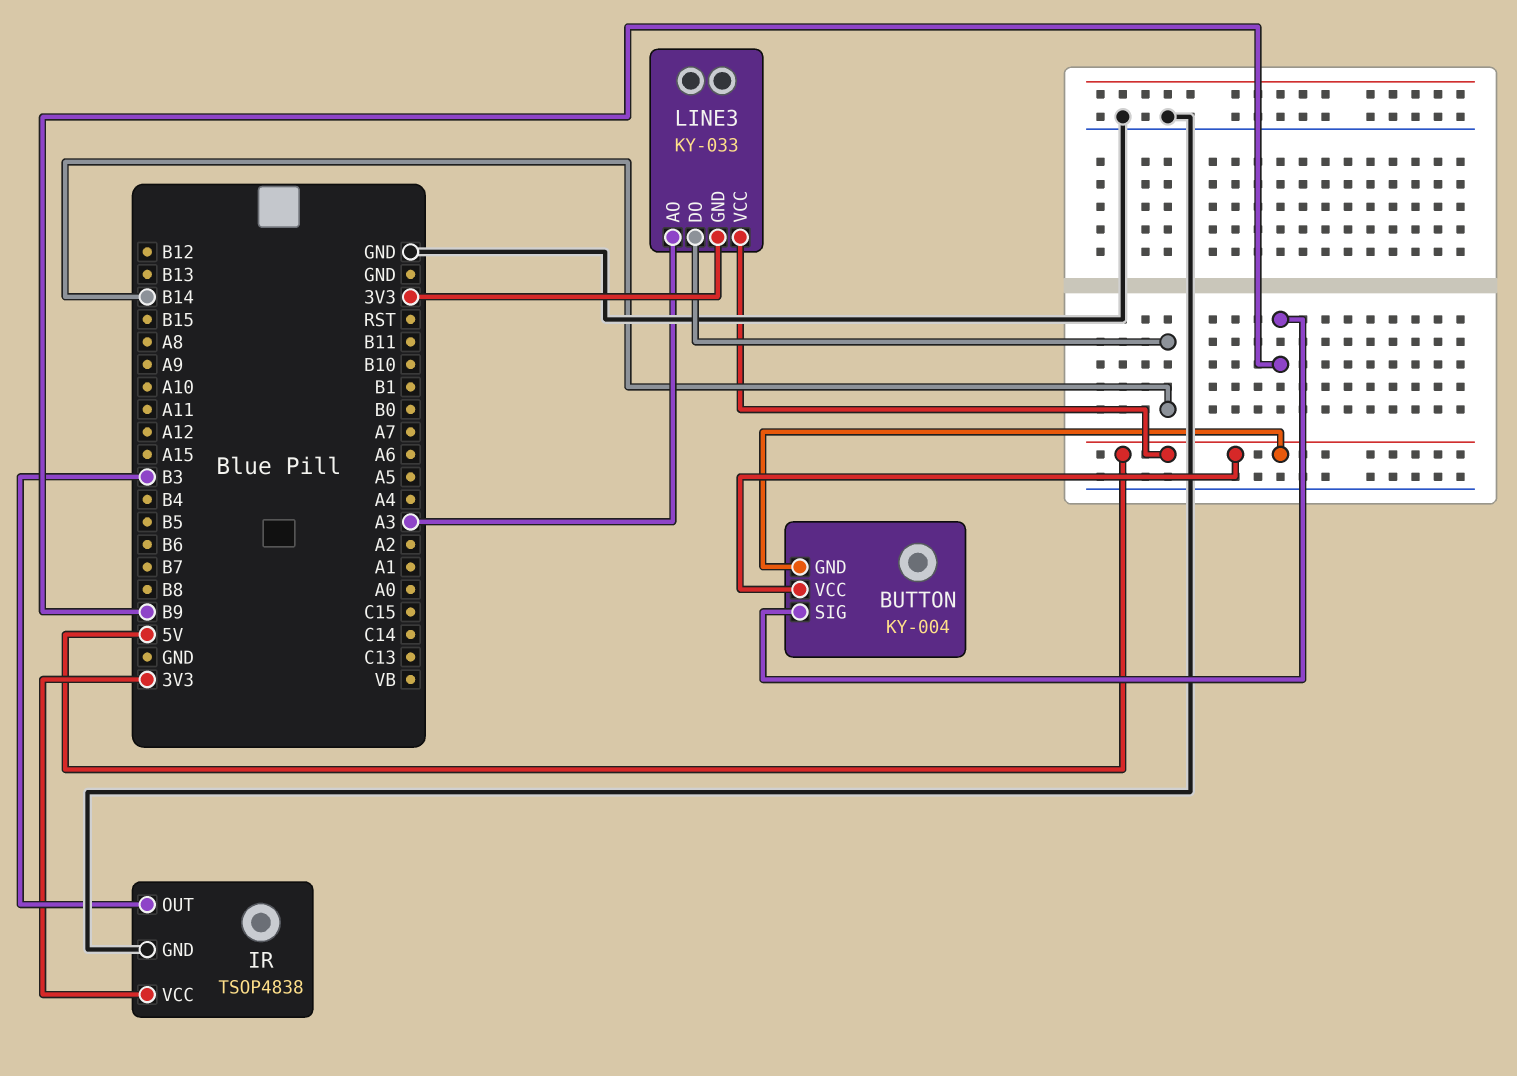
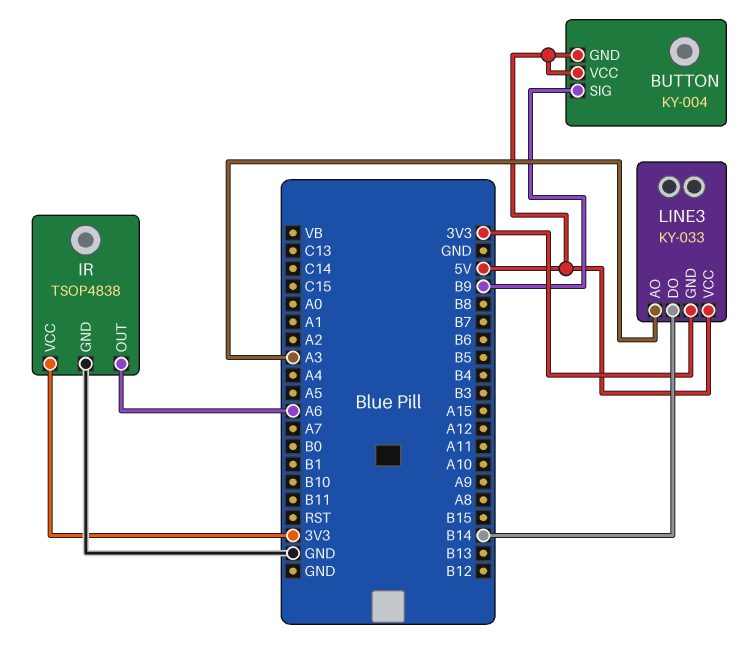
IR pin OUT: B3 -> A6

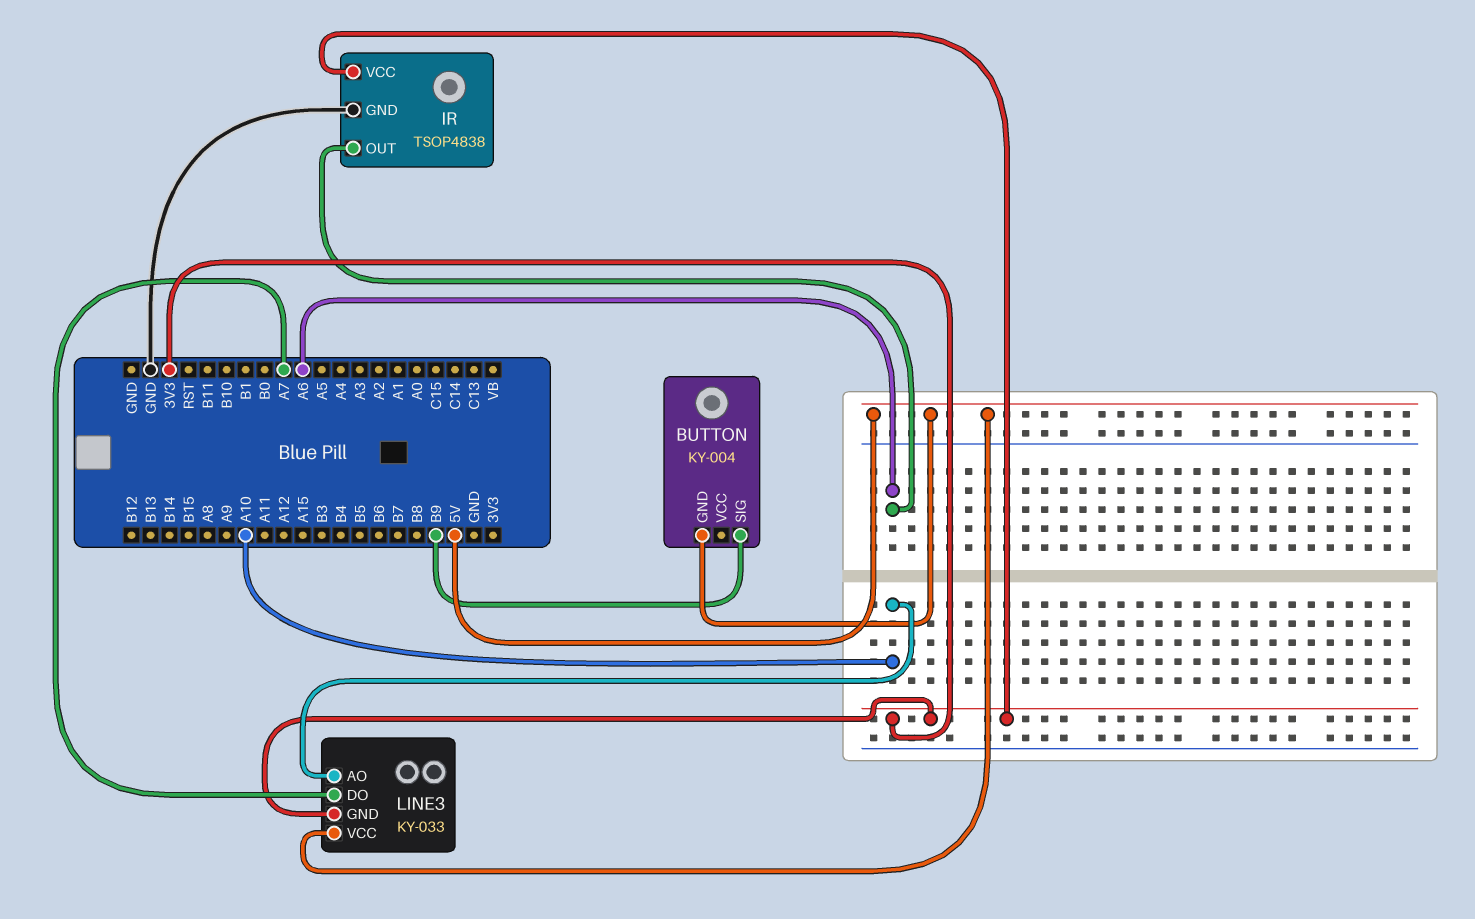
BUTTON pin VCC: 5V -> none
LINE3 pin AO: A3 -> A10
LINE3 pin DO: B14 -> A7

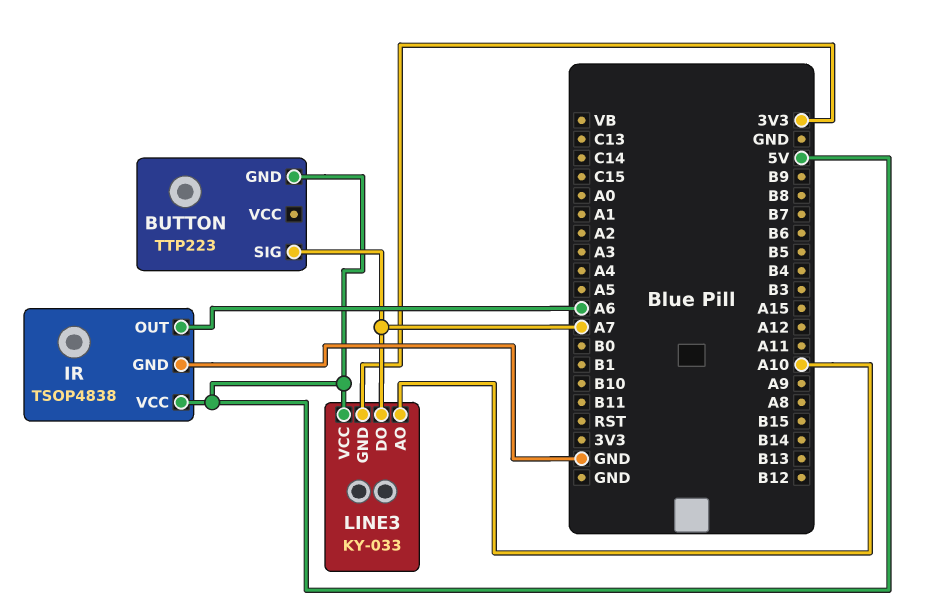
BUTTON: KY-004 -> TTP223
BUTTON pin SIG: B9 -> A7
IR pin VCC: 3V3 -> 5V

